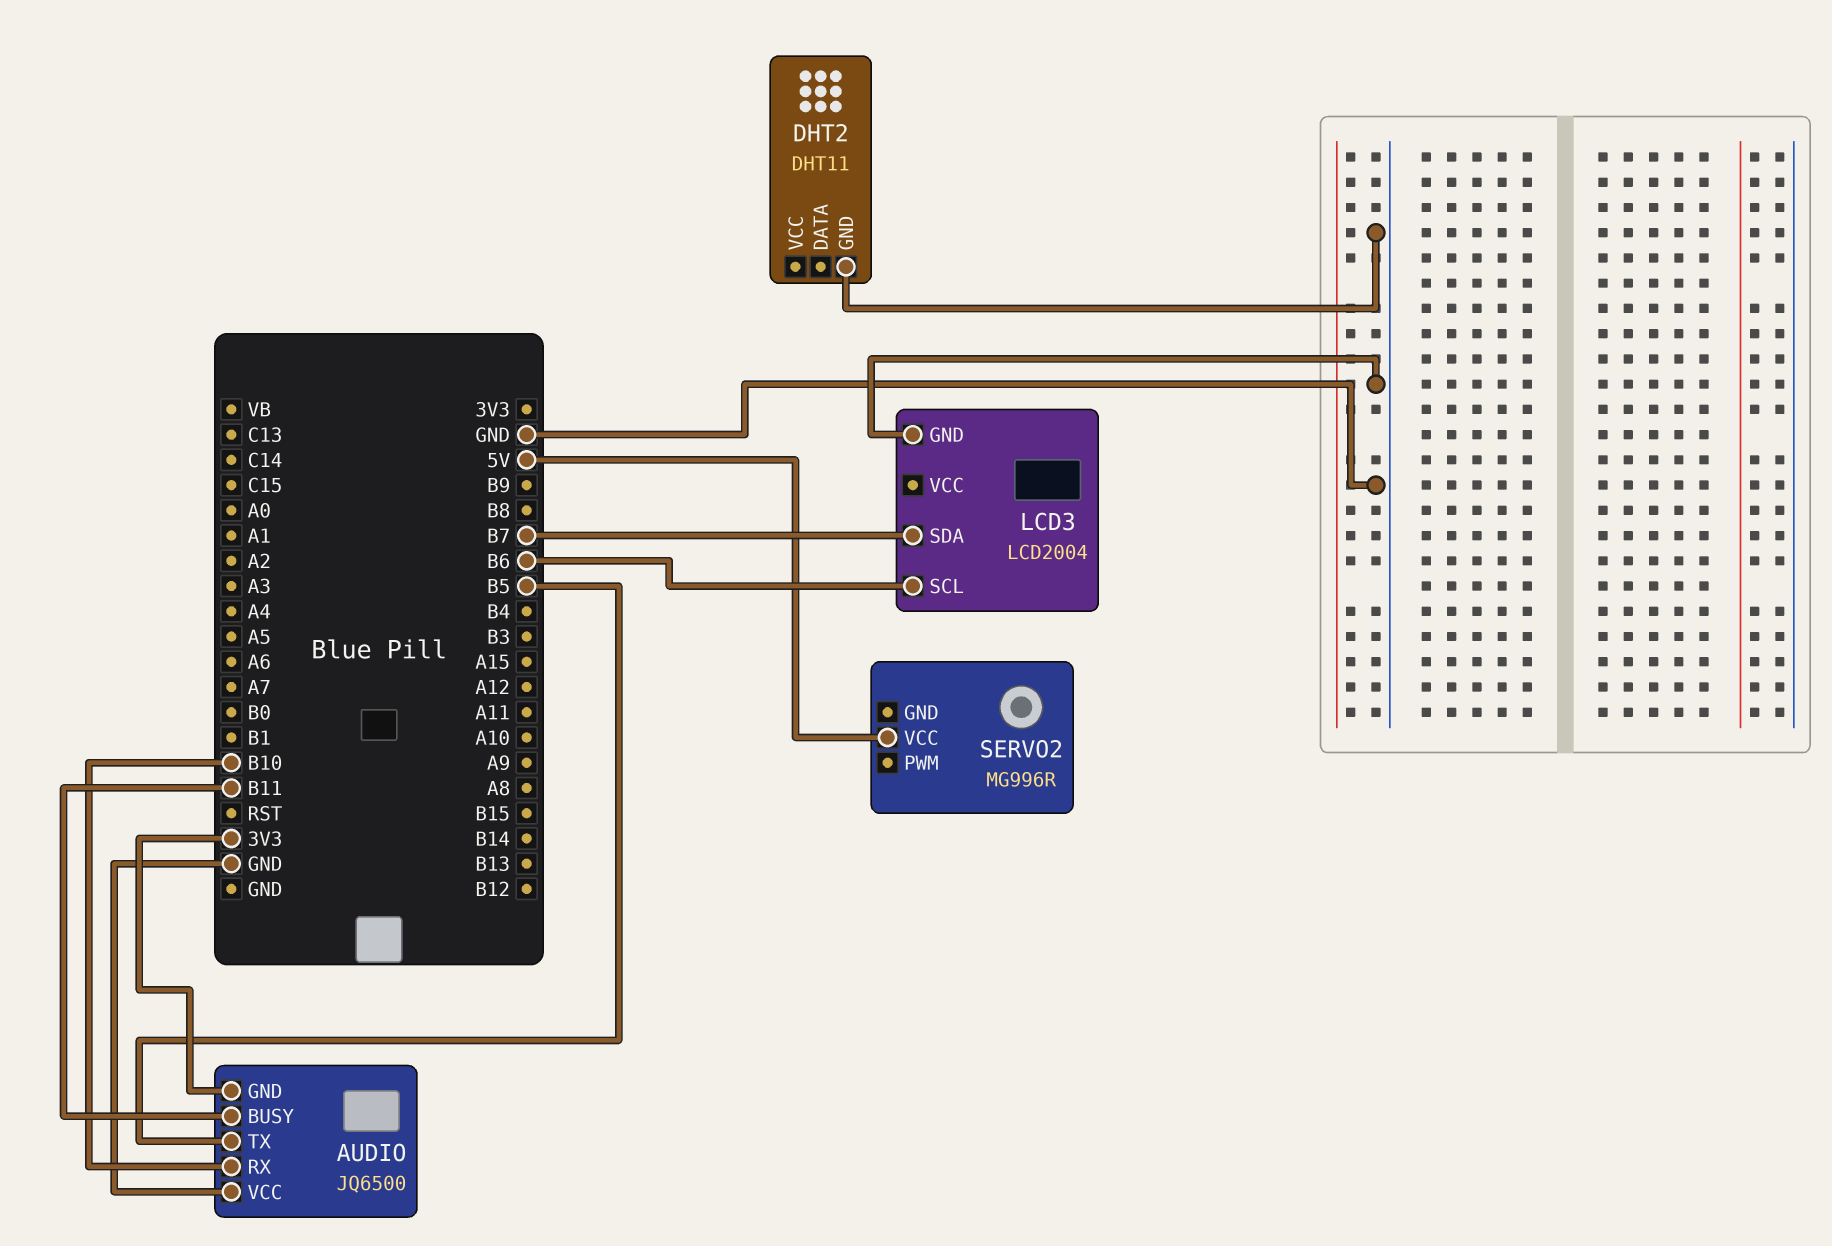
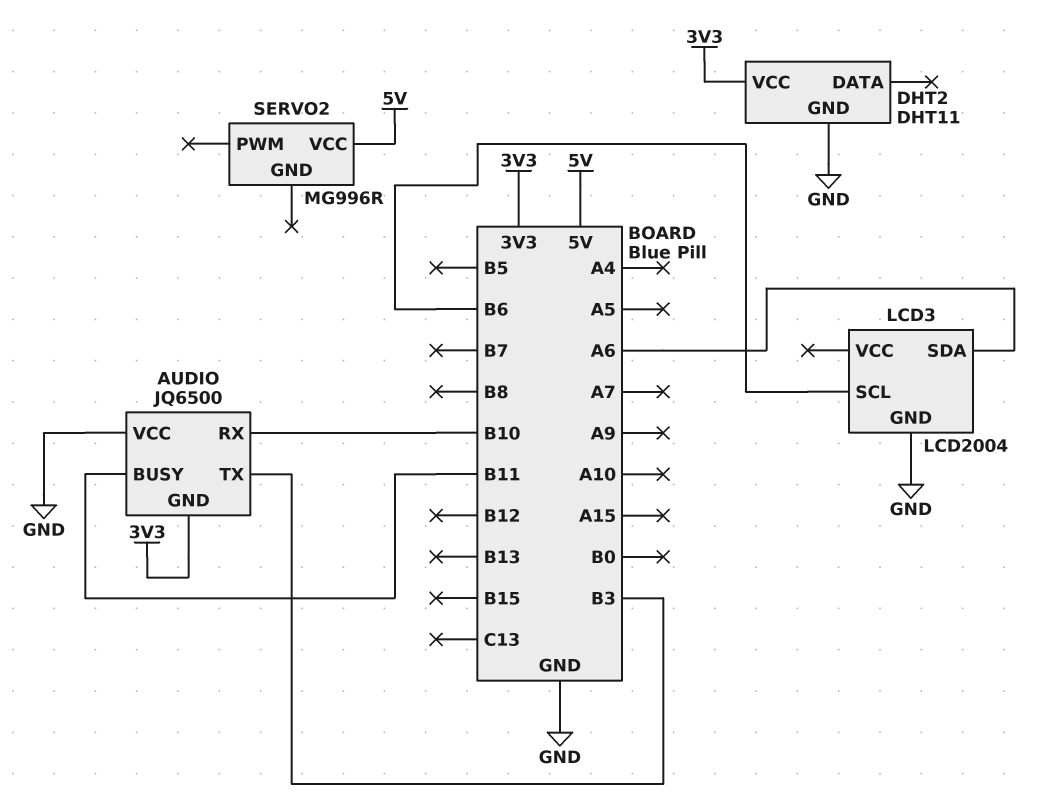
AUDIO pin TX: B5 -> B3
DHT2 pin VCC: none -> 3V3
LCD3 pin SDA: B7 -> A6

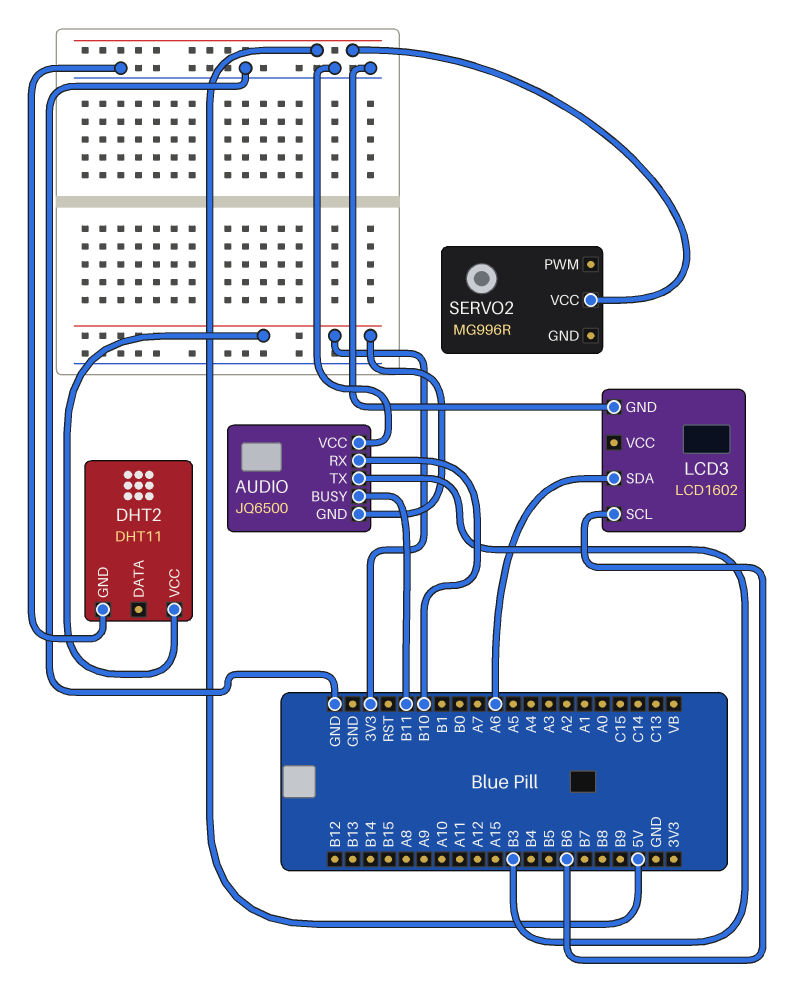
LCD3: LCD2004 -> LCD1602

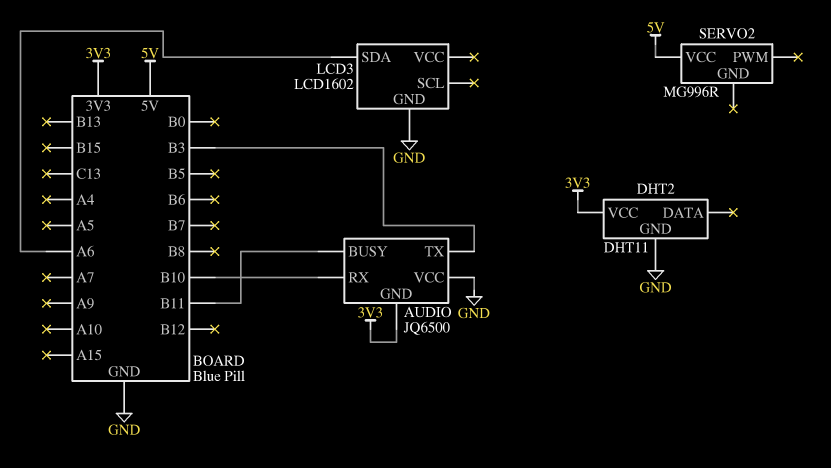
LCD3 pin SCL: B6 -> none

